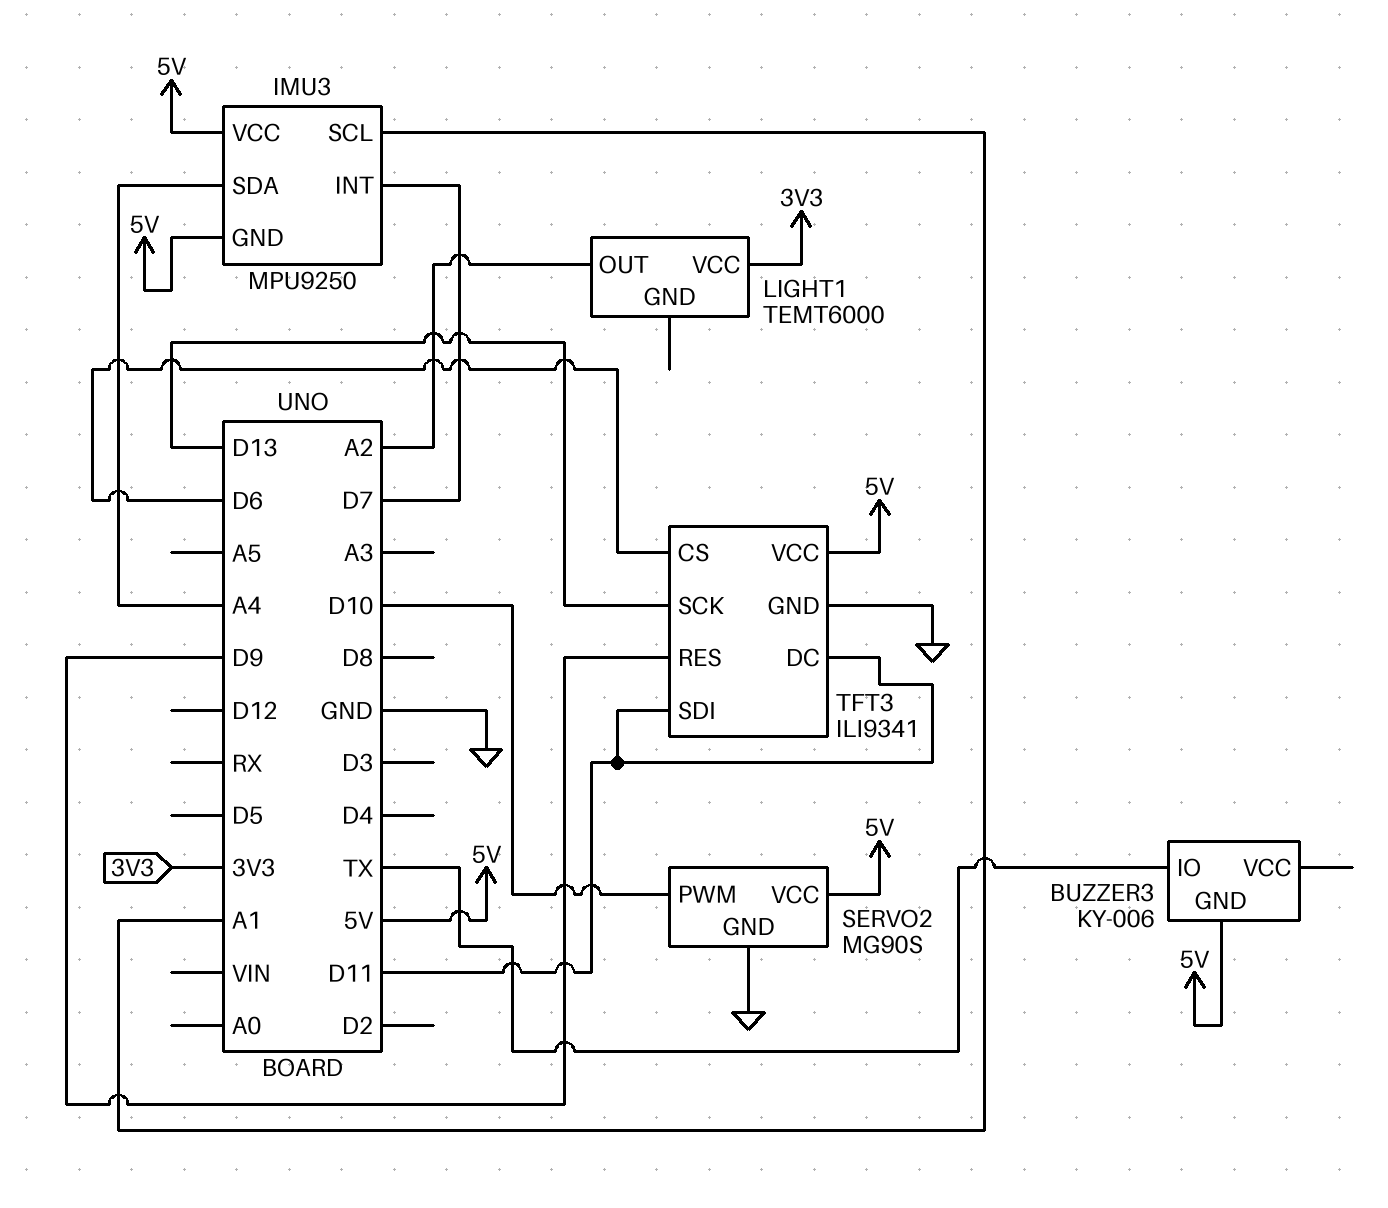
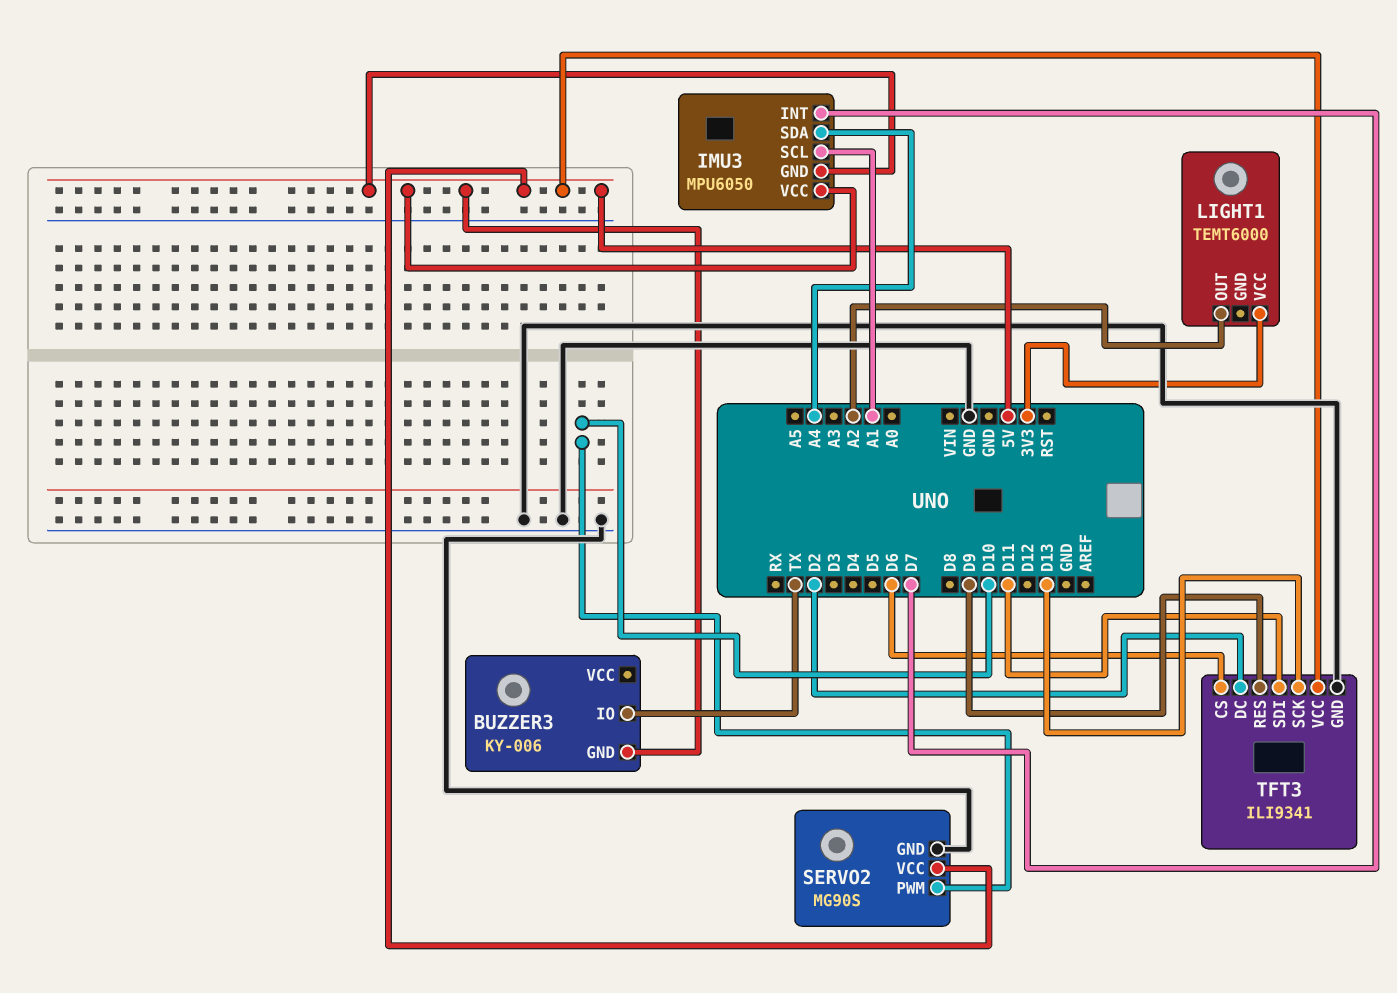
IMU3: MPU9250 -> MPU6050
TFT3 pin DC: D11 -> D2

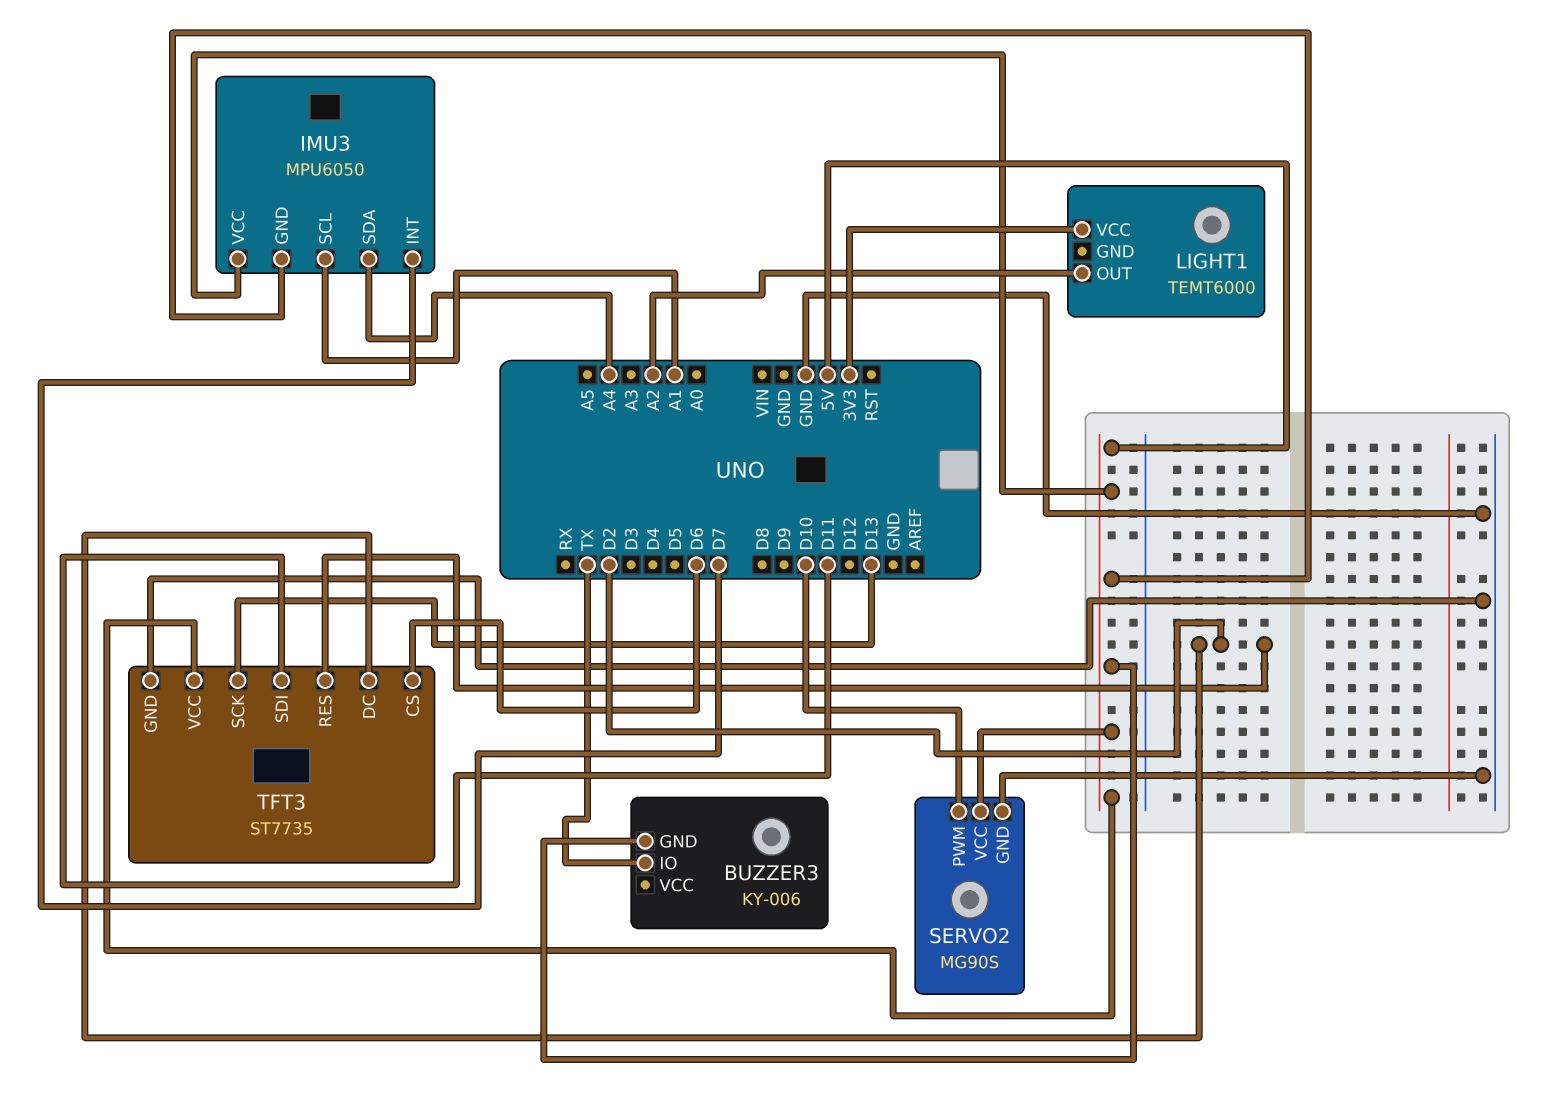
TFT3: ILI9341 -> ST7735
TFT3 pin RES: D9 -> D2

